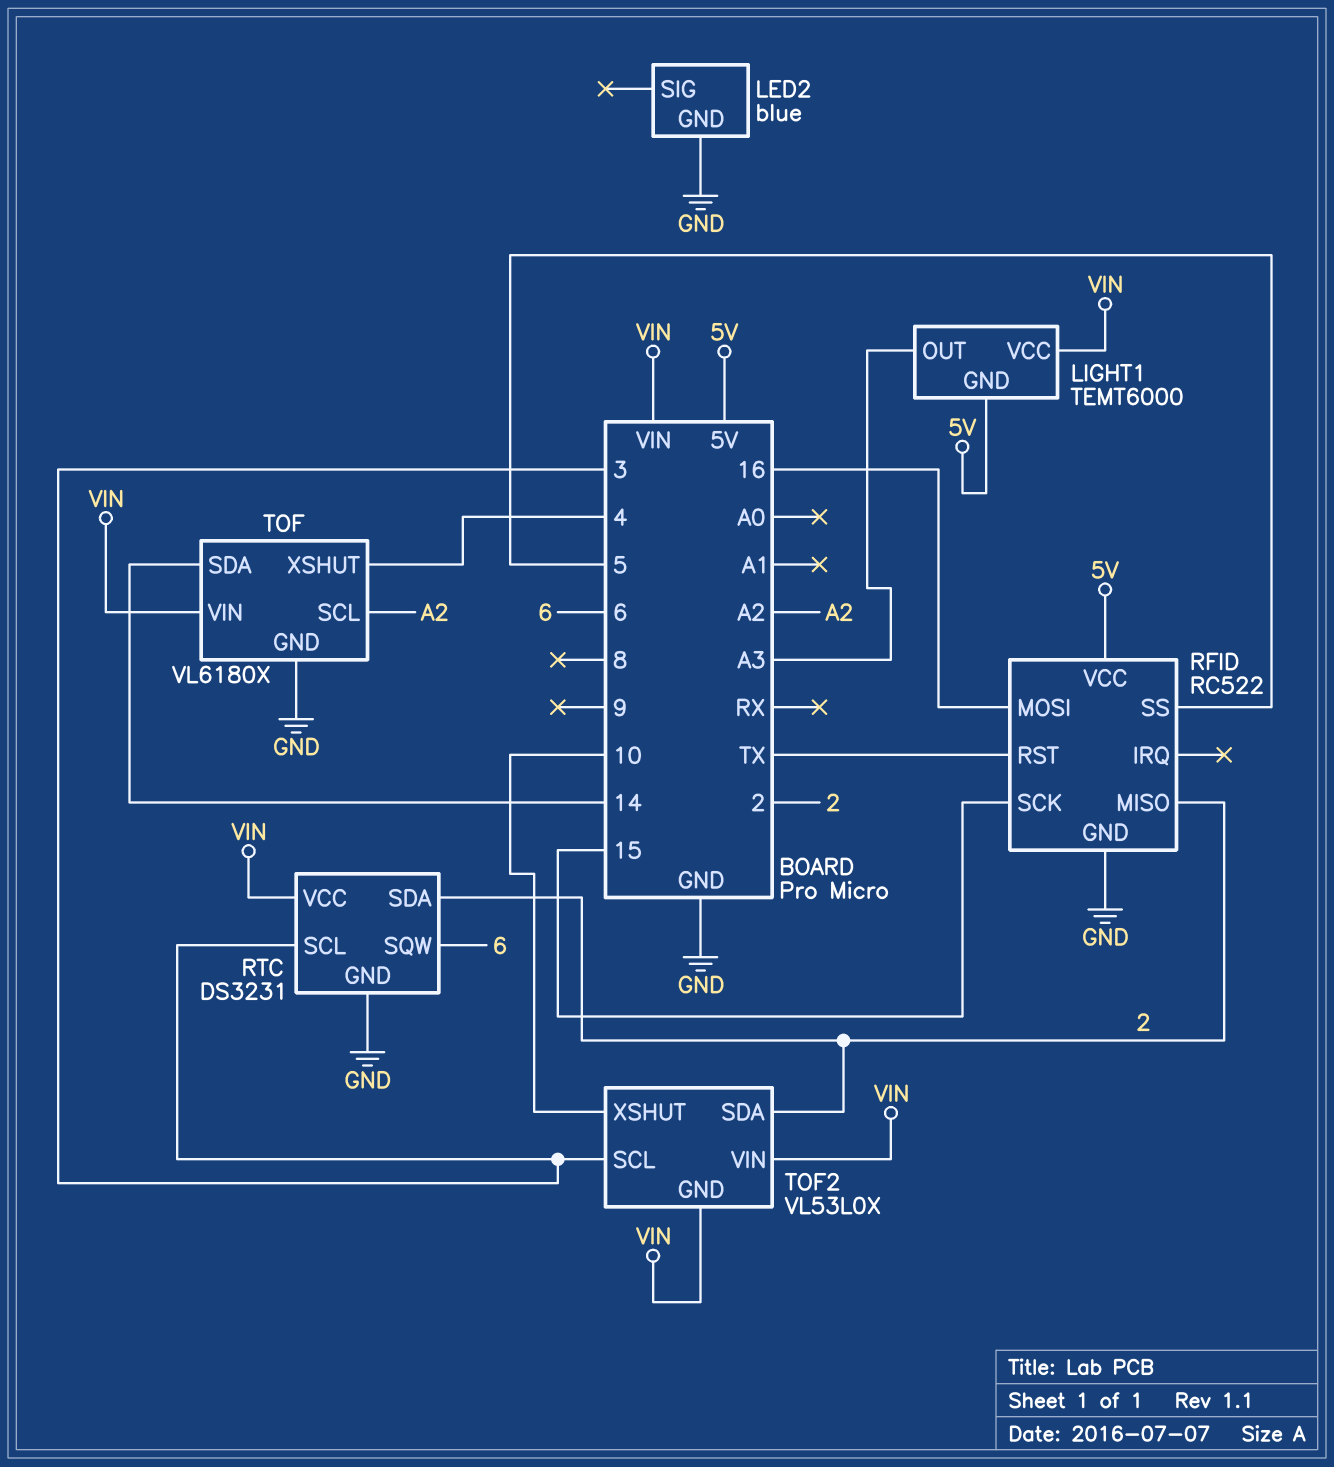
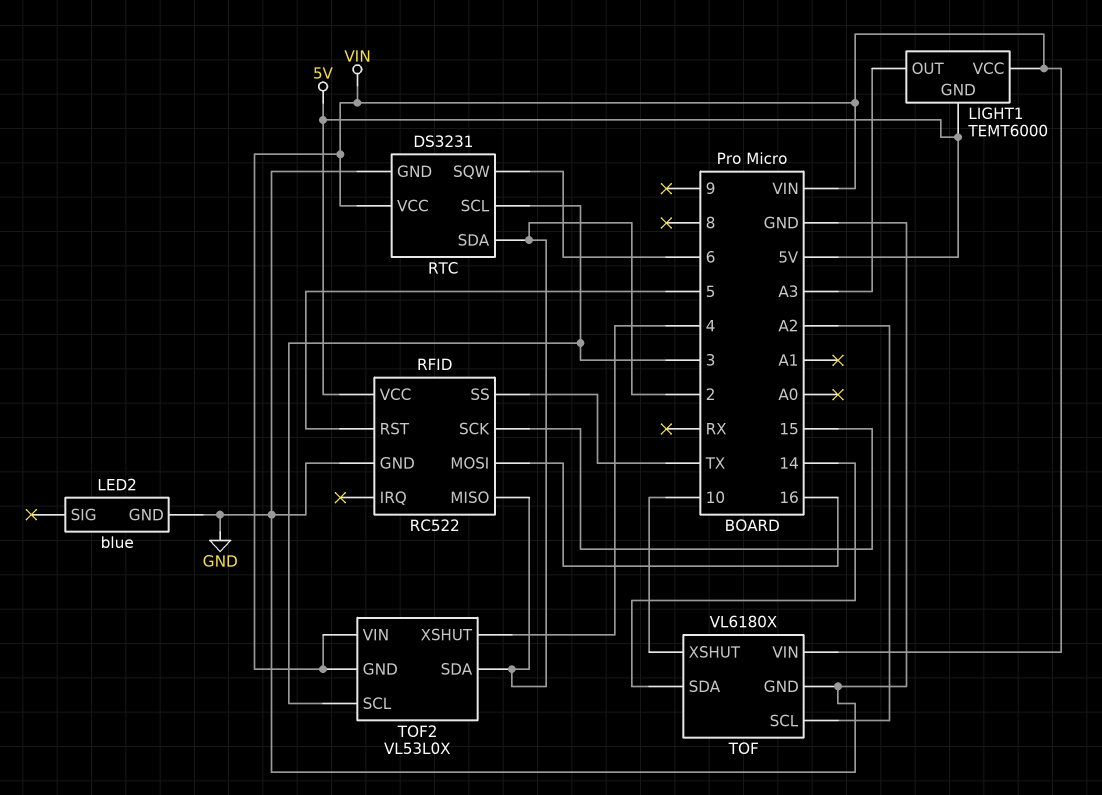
RFID pin RST: TX -> 5
RFID pin SS: 5 -> TX
TOF pin XSHUT: 4 -> 10
TOF2 pin XSHUT: 10 -> 4

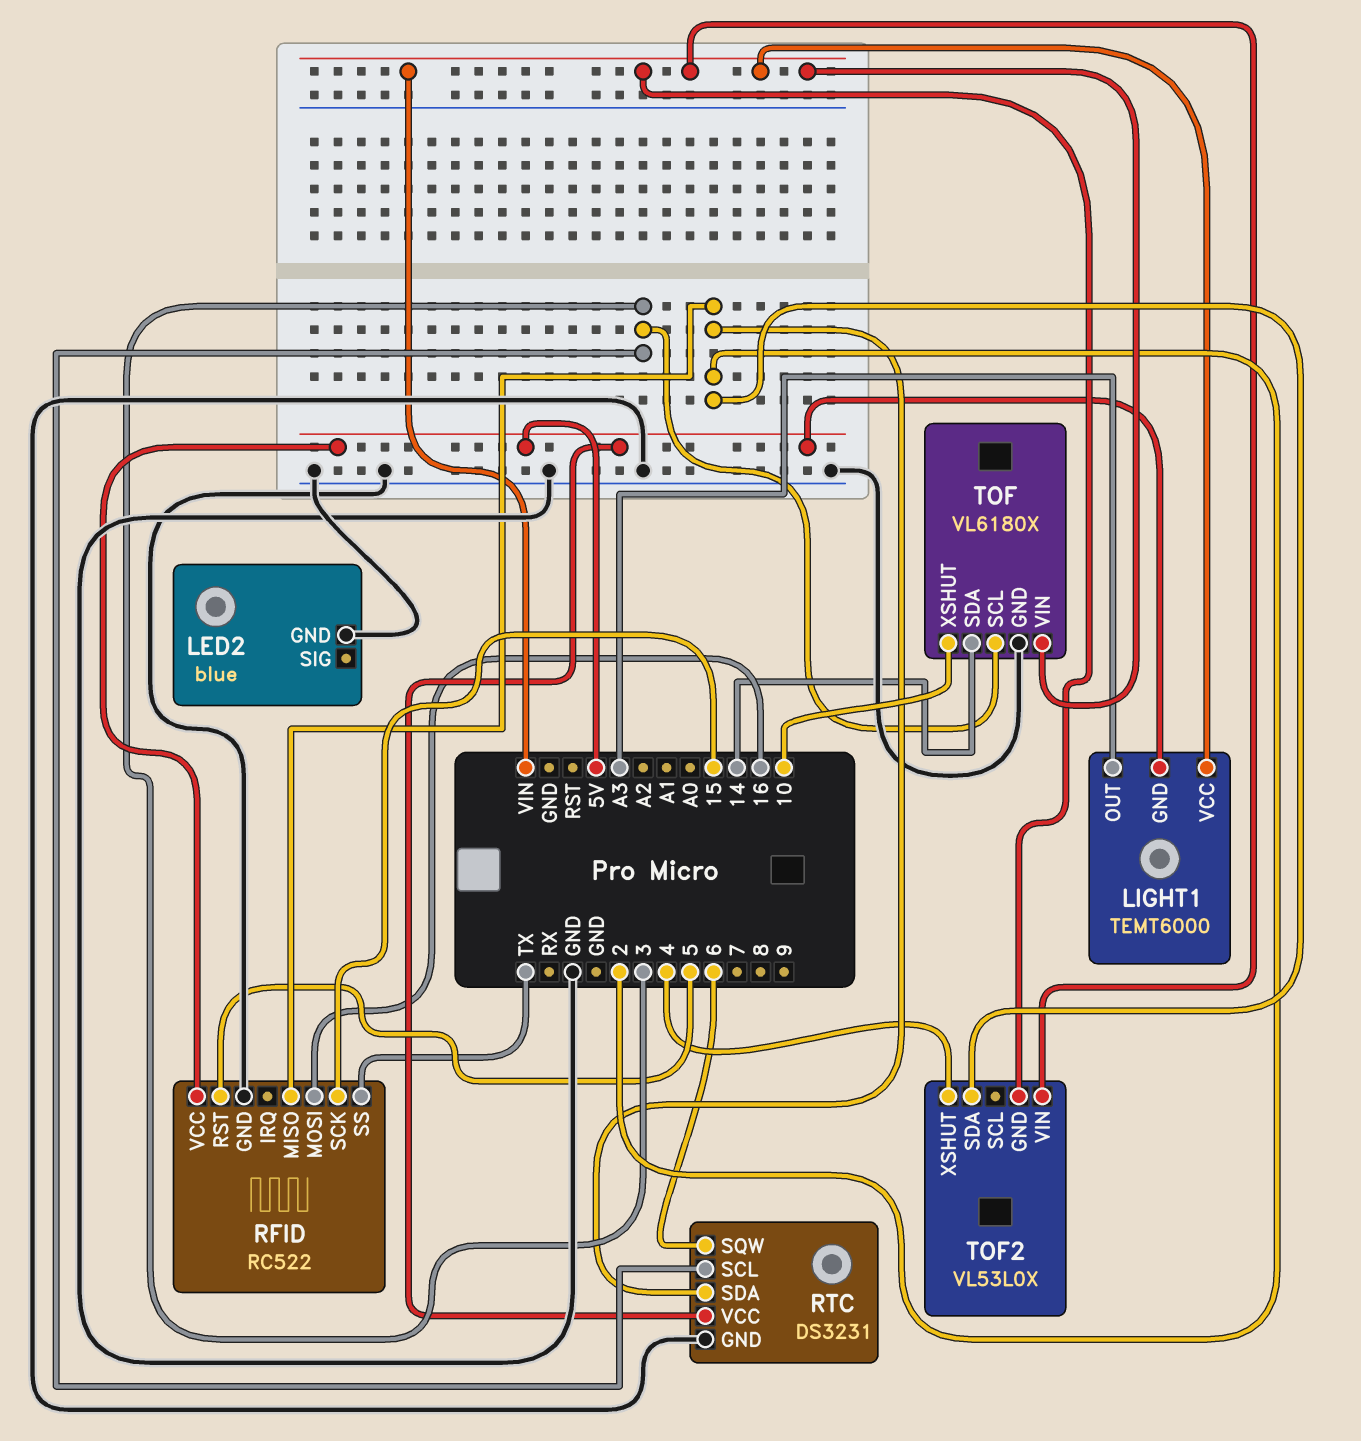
RTC pin VCC: VIN -> 5V
TOF pin SCL: A2 -> 3
TOF2 pin SCL: 3 -> none

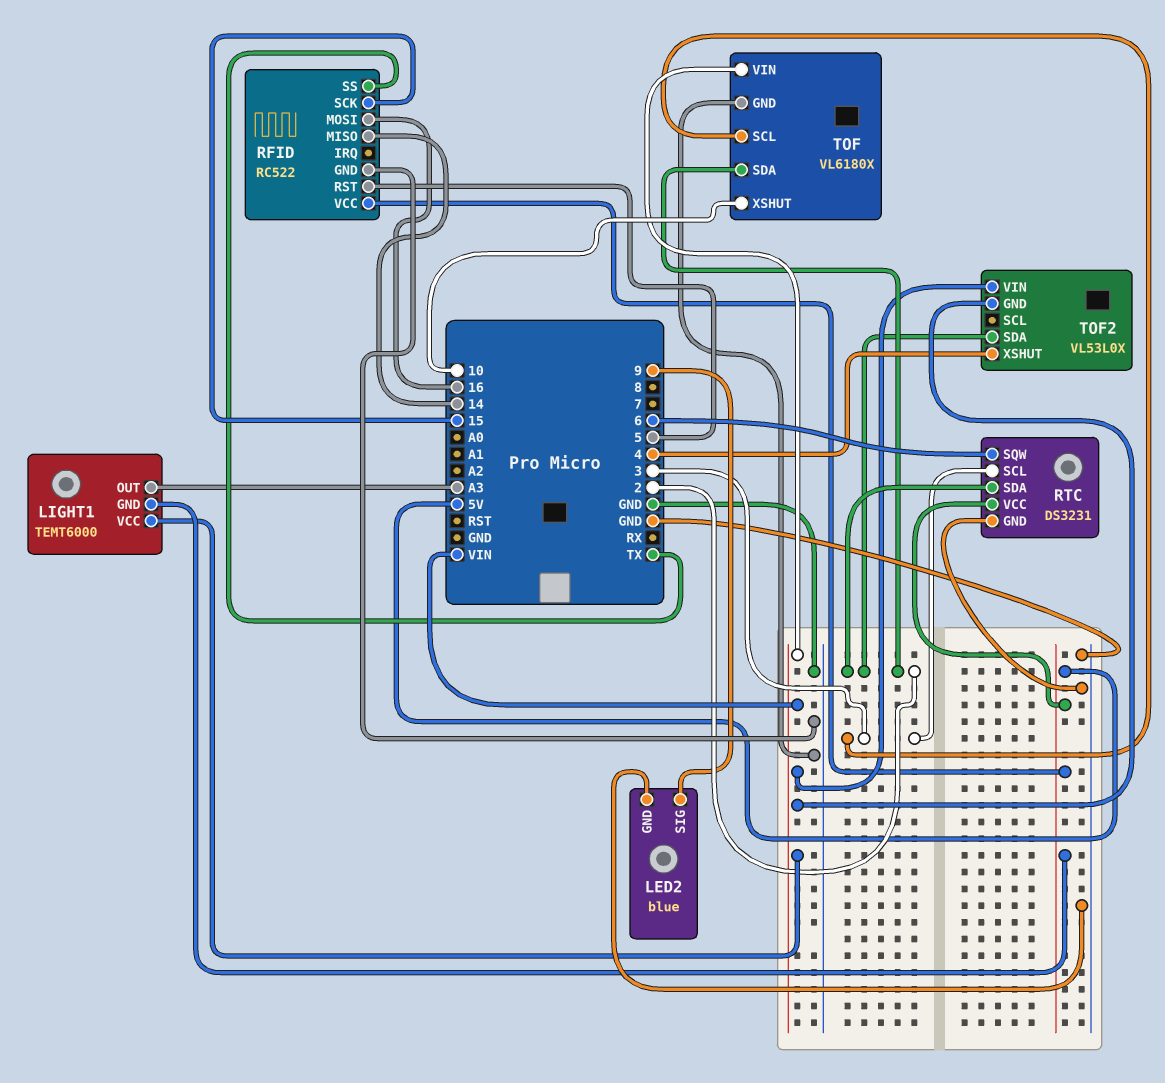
LED2 pin SIG: none -> 9
RFID pin MISO: 2 -> 14
TOF pin SDA: 14 -> 2

